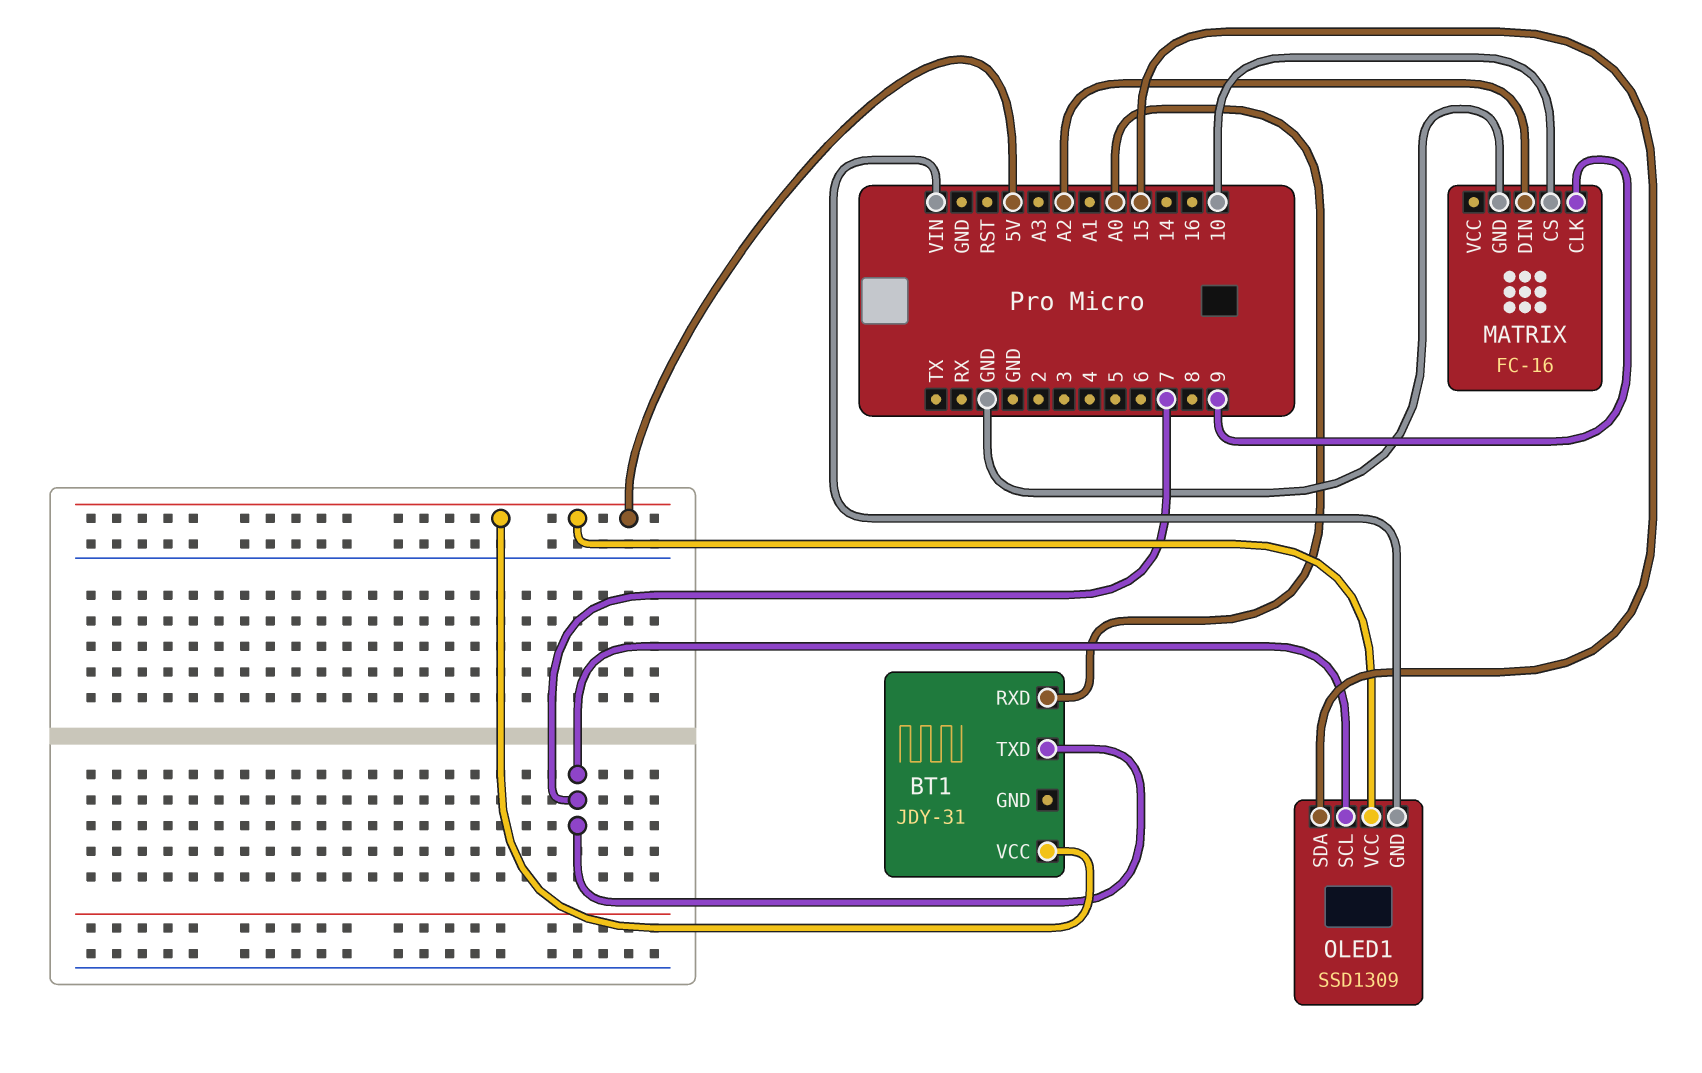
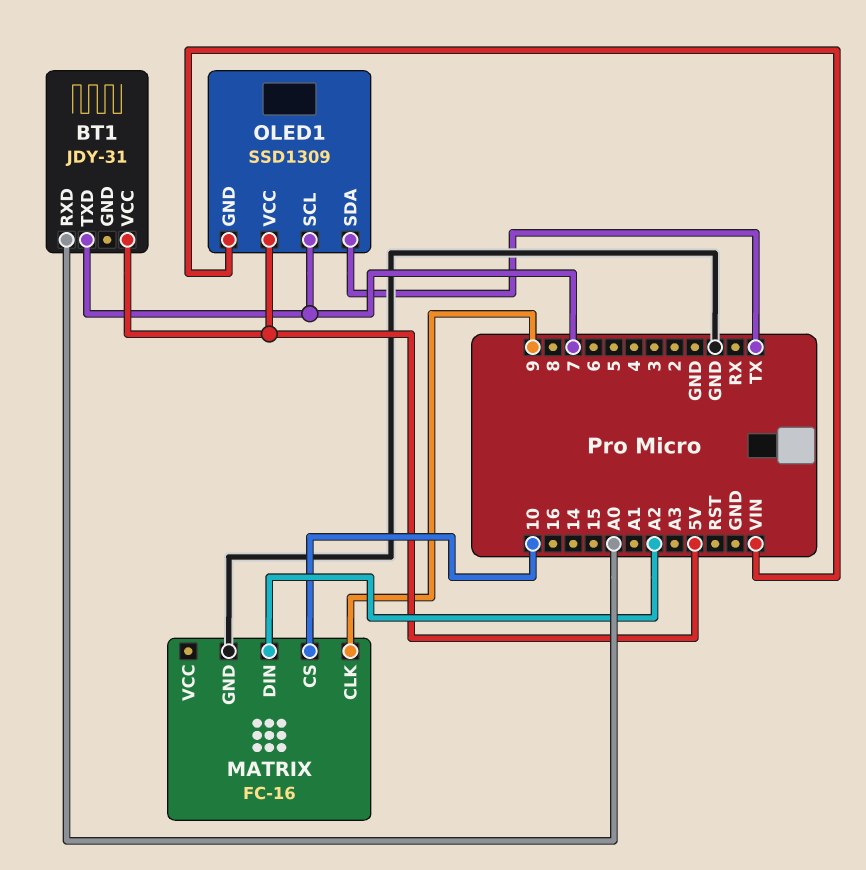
OLED1 pin SDA: 15 -> TX

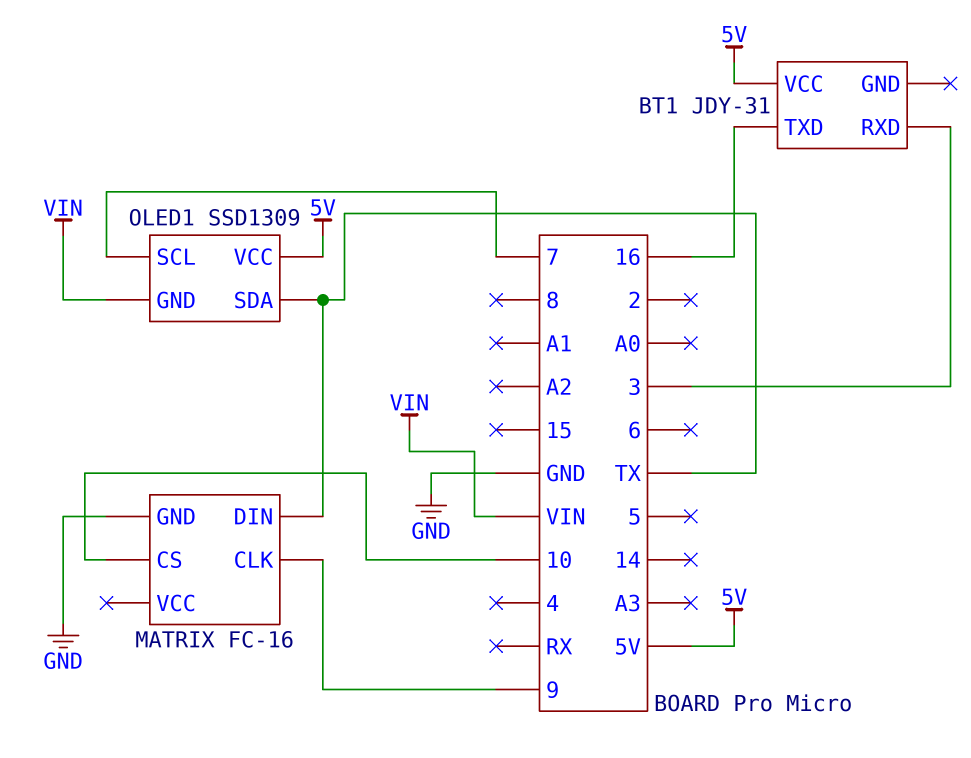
BT1 pin RXD: A0 -> 3
BT1 pin TXD: 7 -> 16
MATRIX pin DIN: A2 -> TX

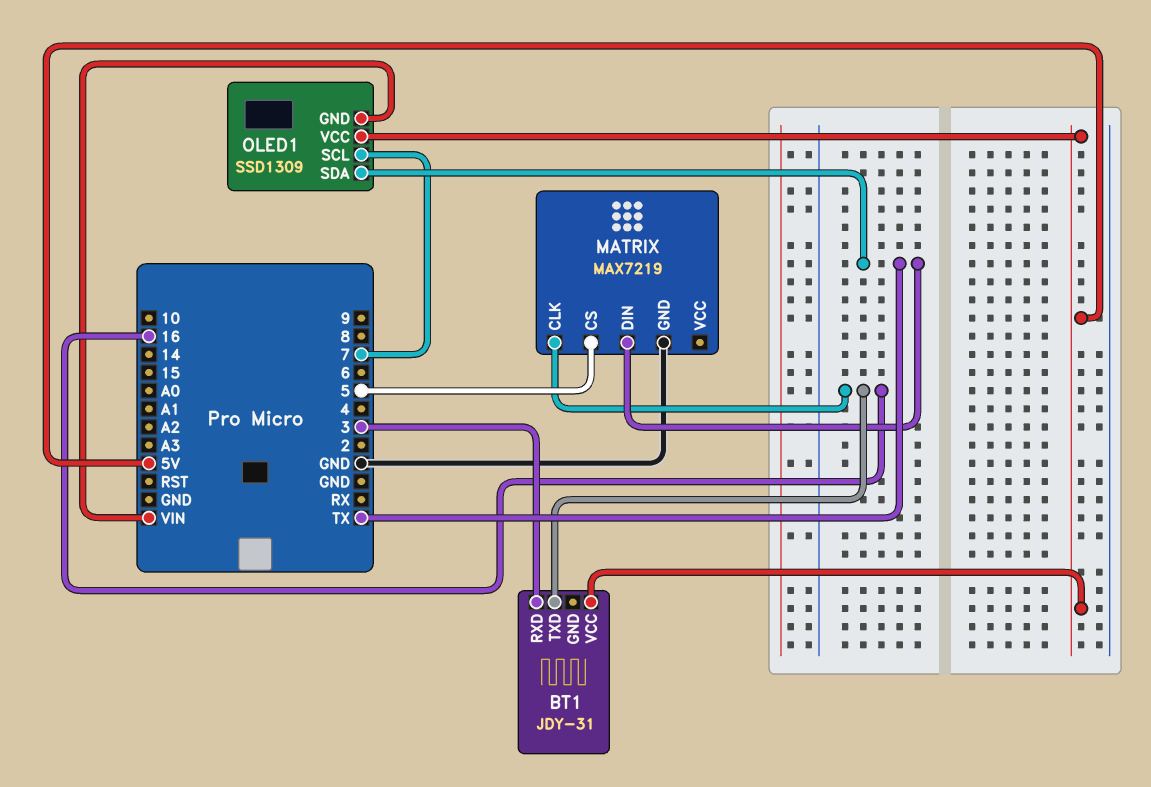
MATRIX: FC-16 -> MAX7219
MATRIX pin CLK: 9 -> 16
MATRIX pin CS: 10 -> 5

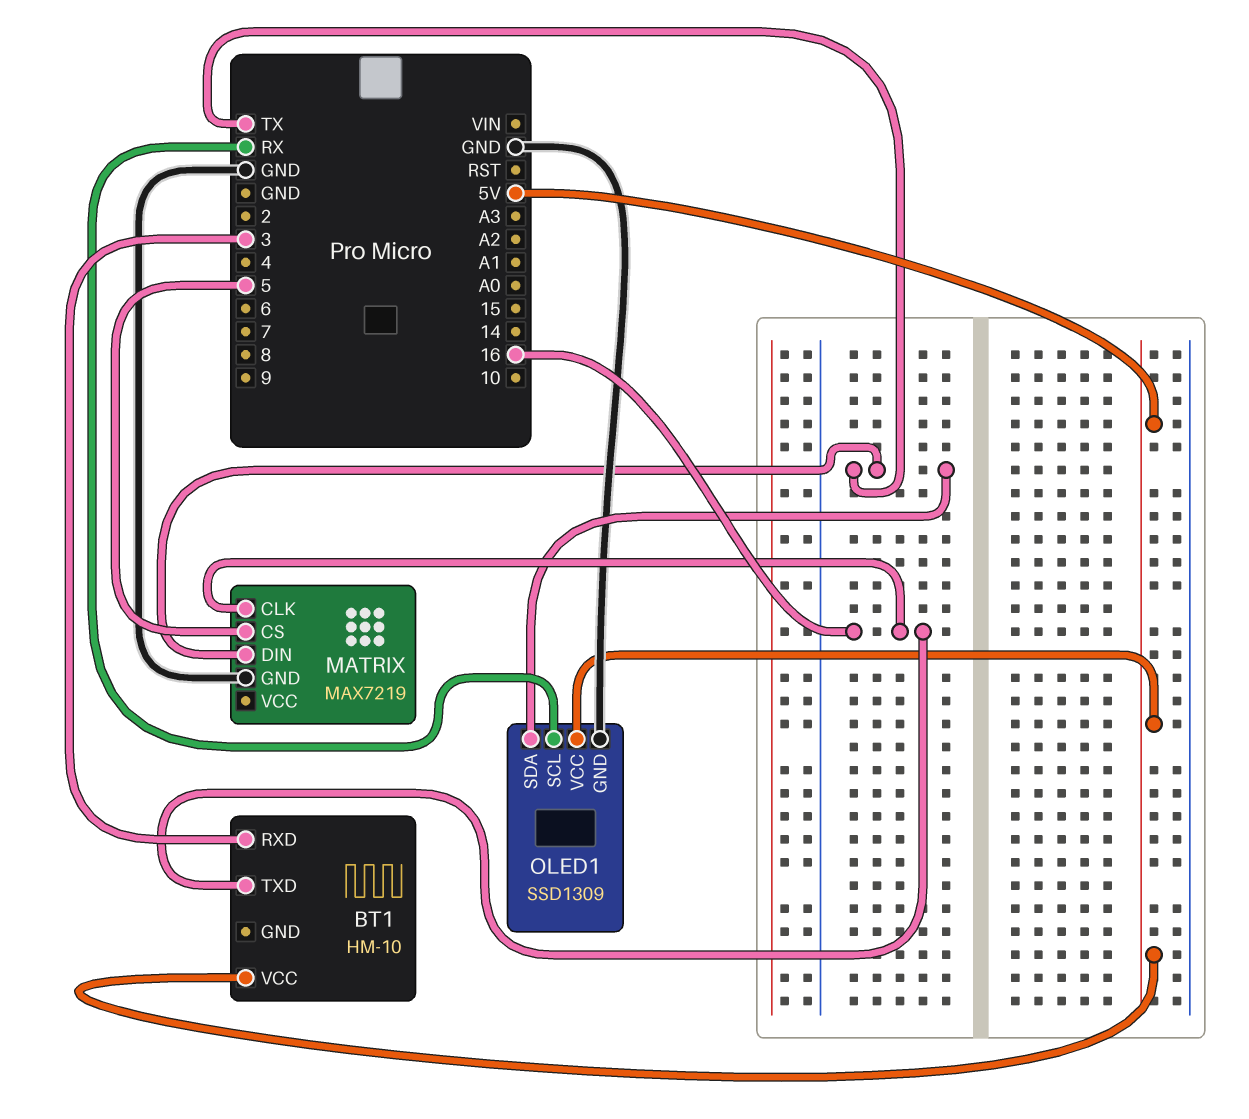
BT1: JDY-31 -> HM-10
OLED1 pin GND: VIN -> GND
OLED1 pin SCL: 7 -> RX

